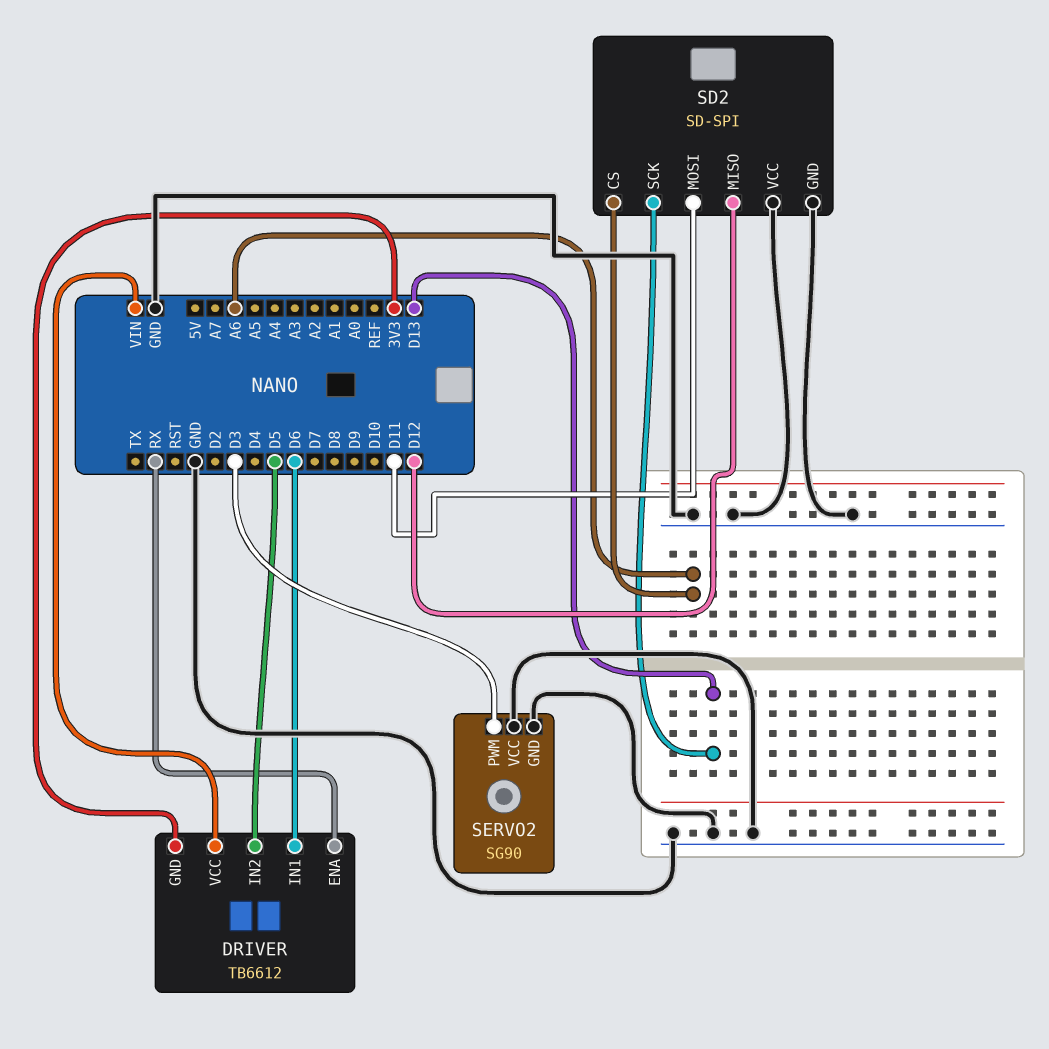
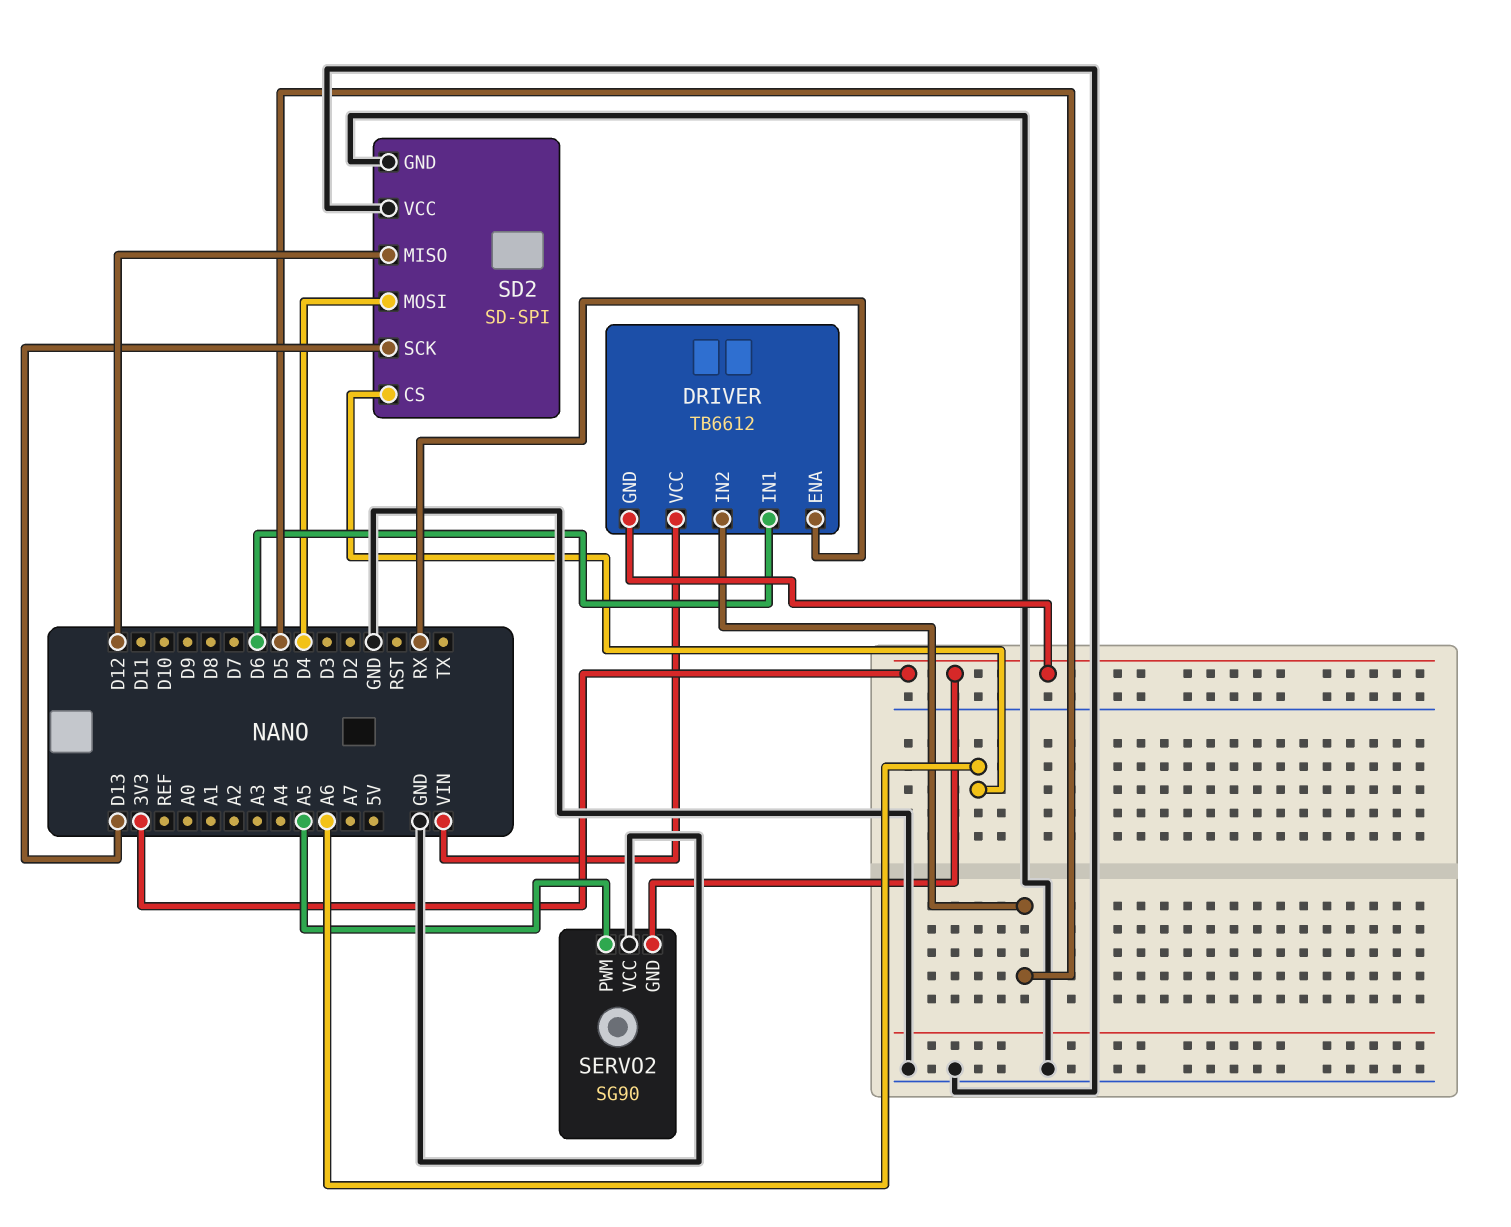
SD2 pin MOSI: D11 -> D4
SERVO2 pin GND: GND -> 3V3
SERVO2 pin PWM: D3 -> A5

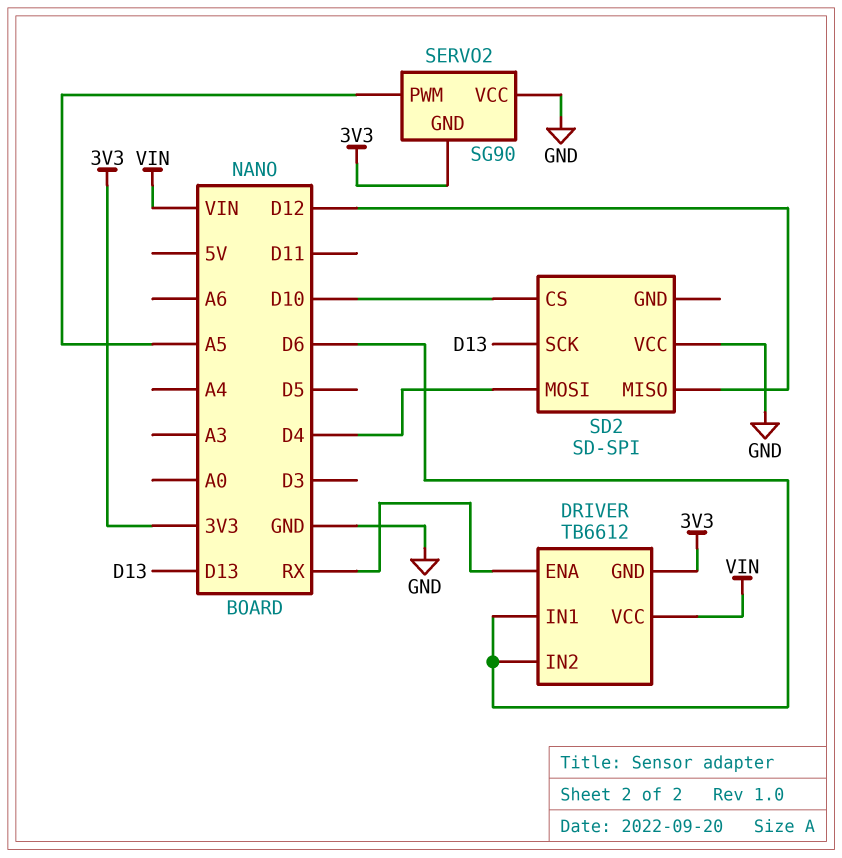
DRIVER pin IN2: D5 -> D6
SD2 pin CS: A6 -> D10
SD2 pin GND: GND -> none

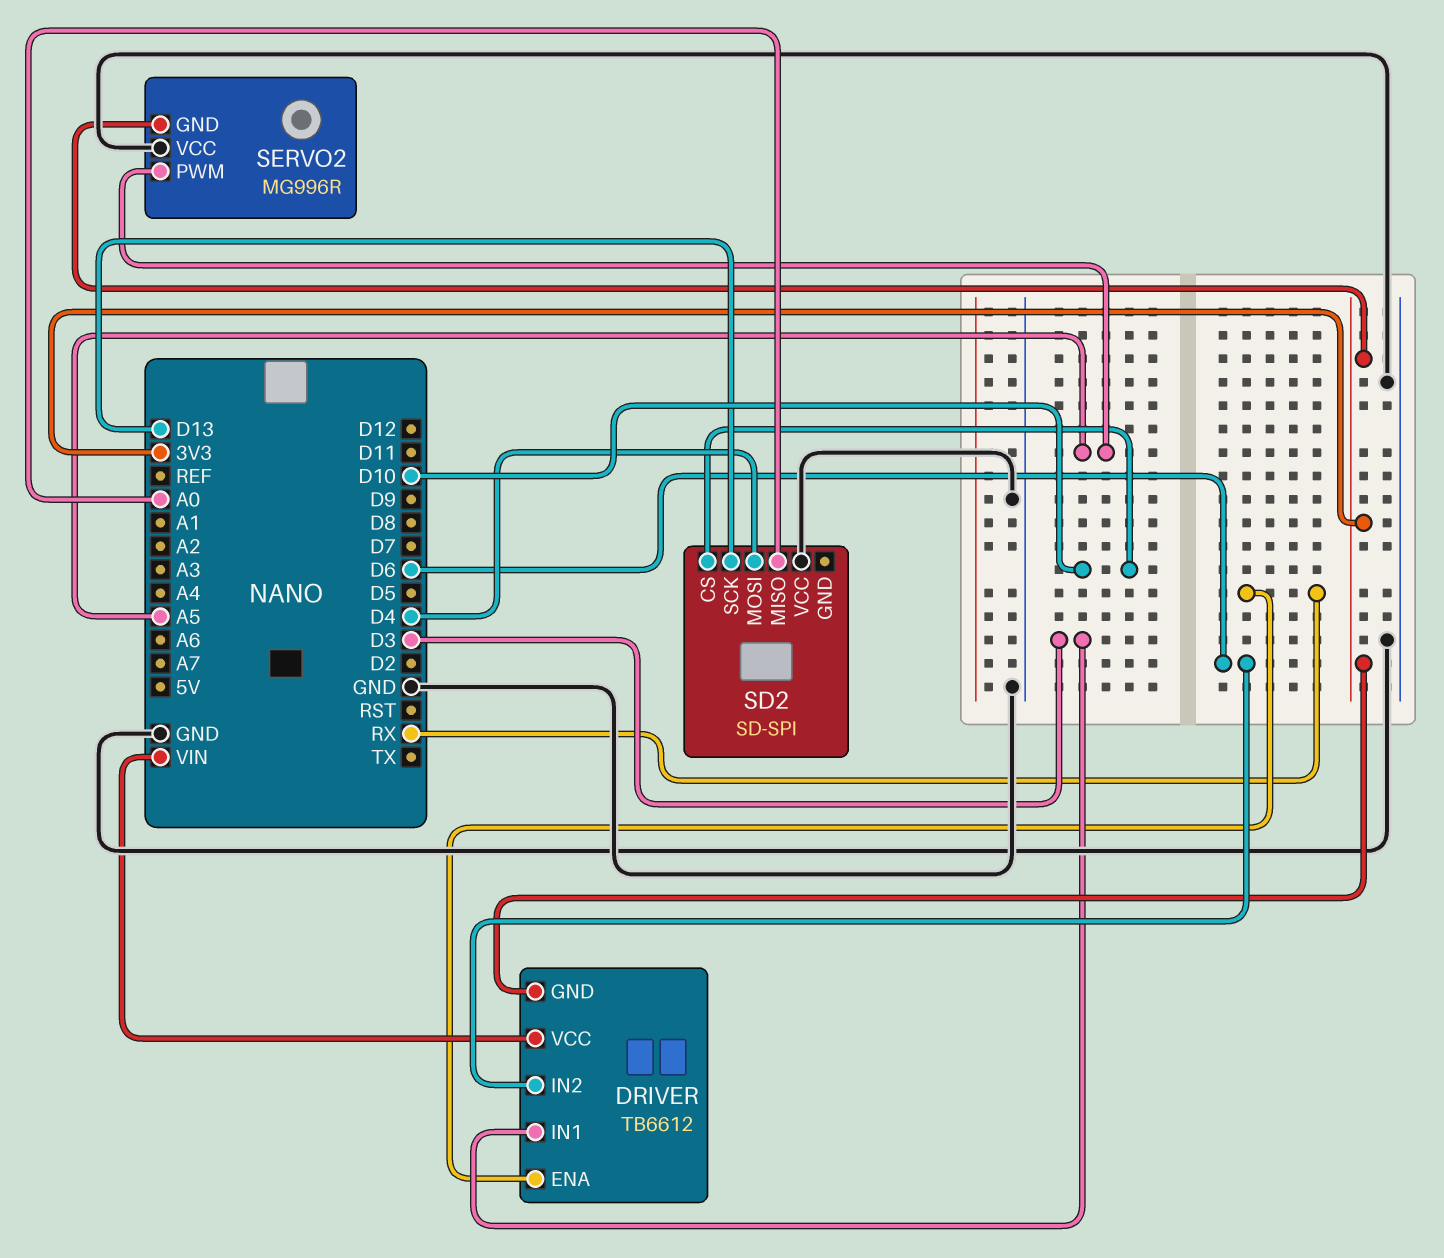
DRIVER pin IN1: D6 -> D3
SD2 pin MISO: D12 -> A0
SERVO2: SG90 -> MG996R

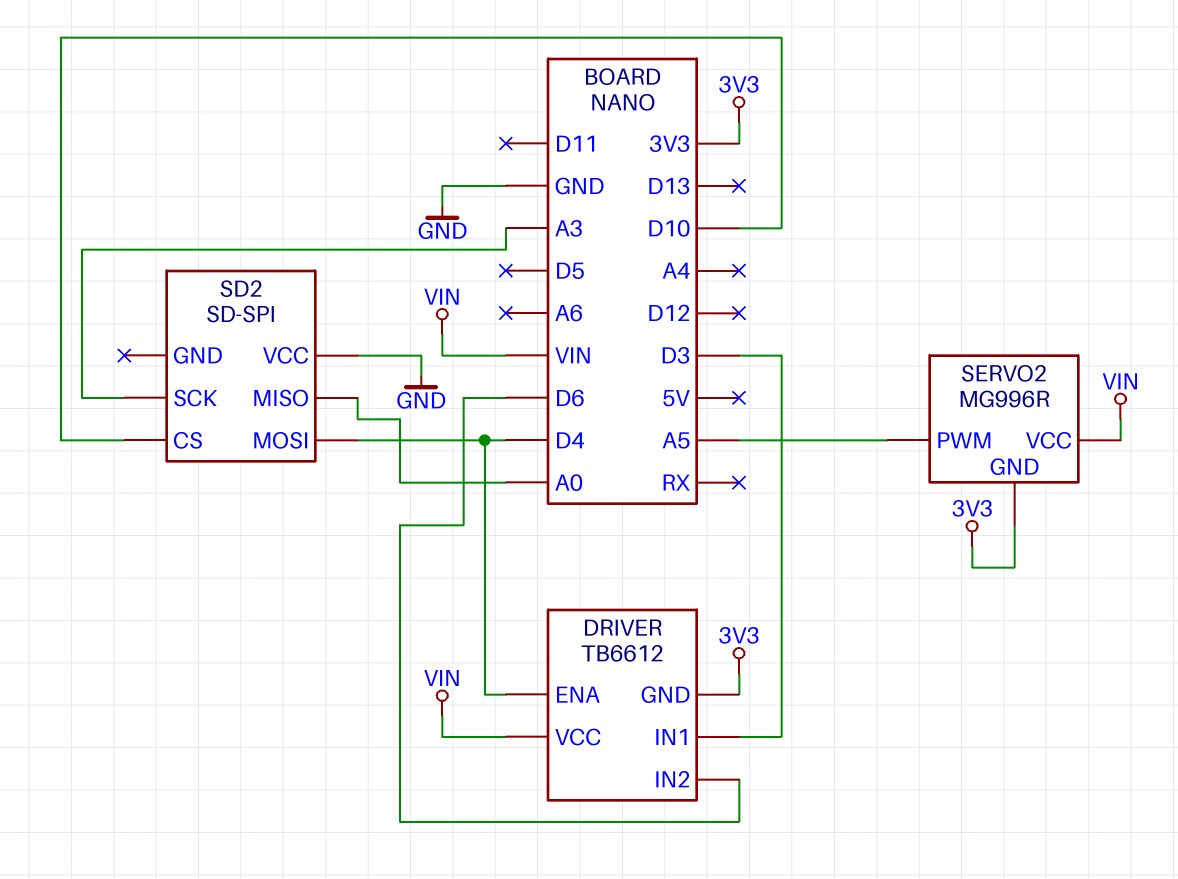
DRIVER pin ENA: RX -> D4
SD2 pin SCK: D13 -> A3
SERVO2 pin VCC: GND -> VIN

